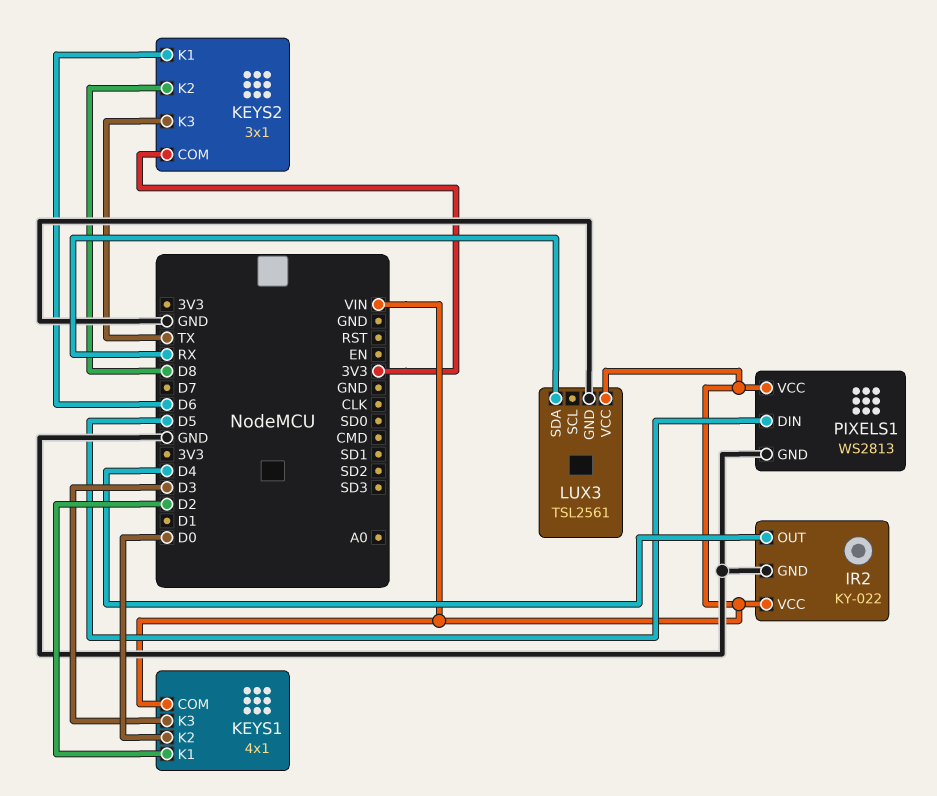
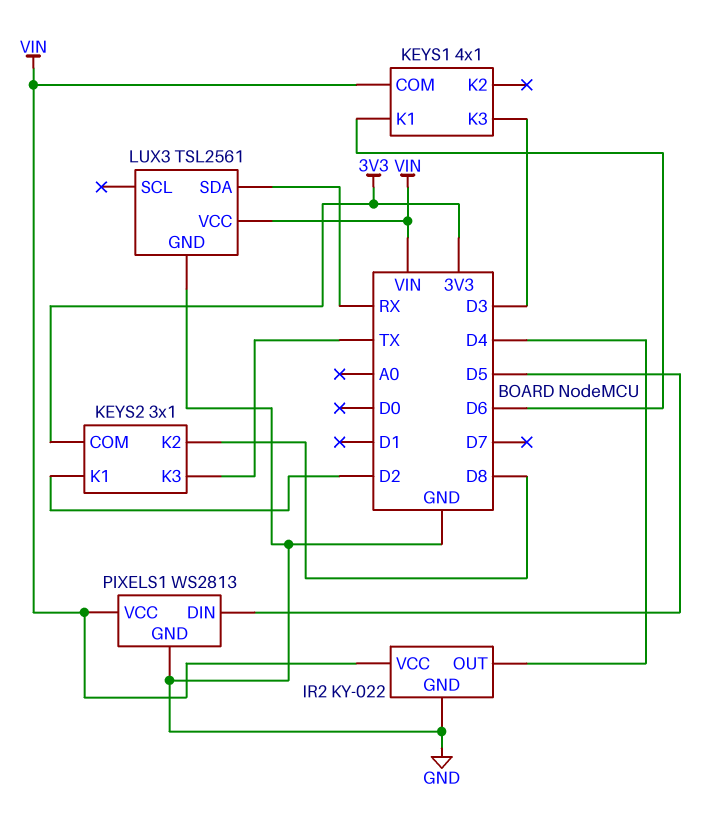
KEYS1 pin K1: D2 -> D6
KEYS1 pin K2: D0 -> none
KEYS2 pin K1: D6 -> D2

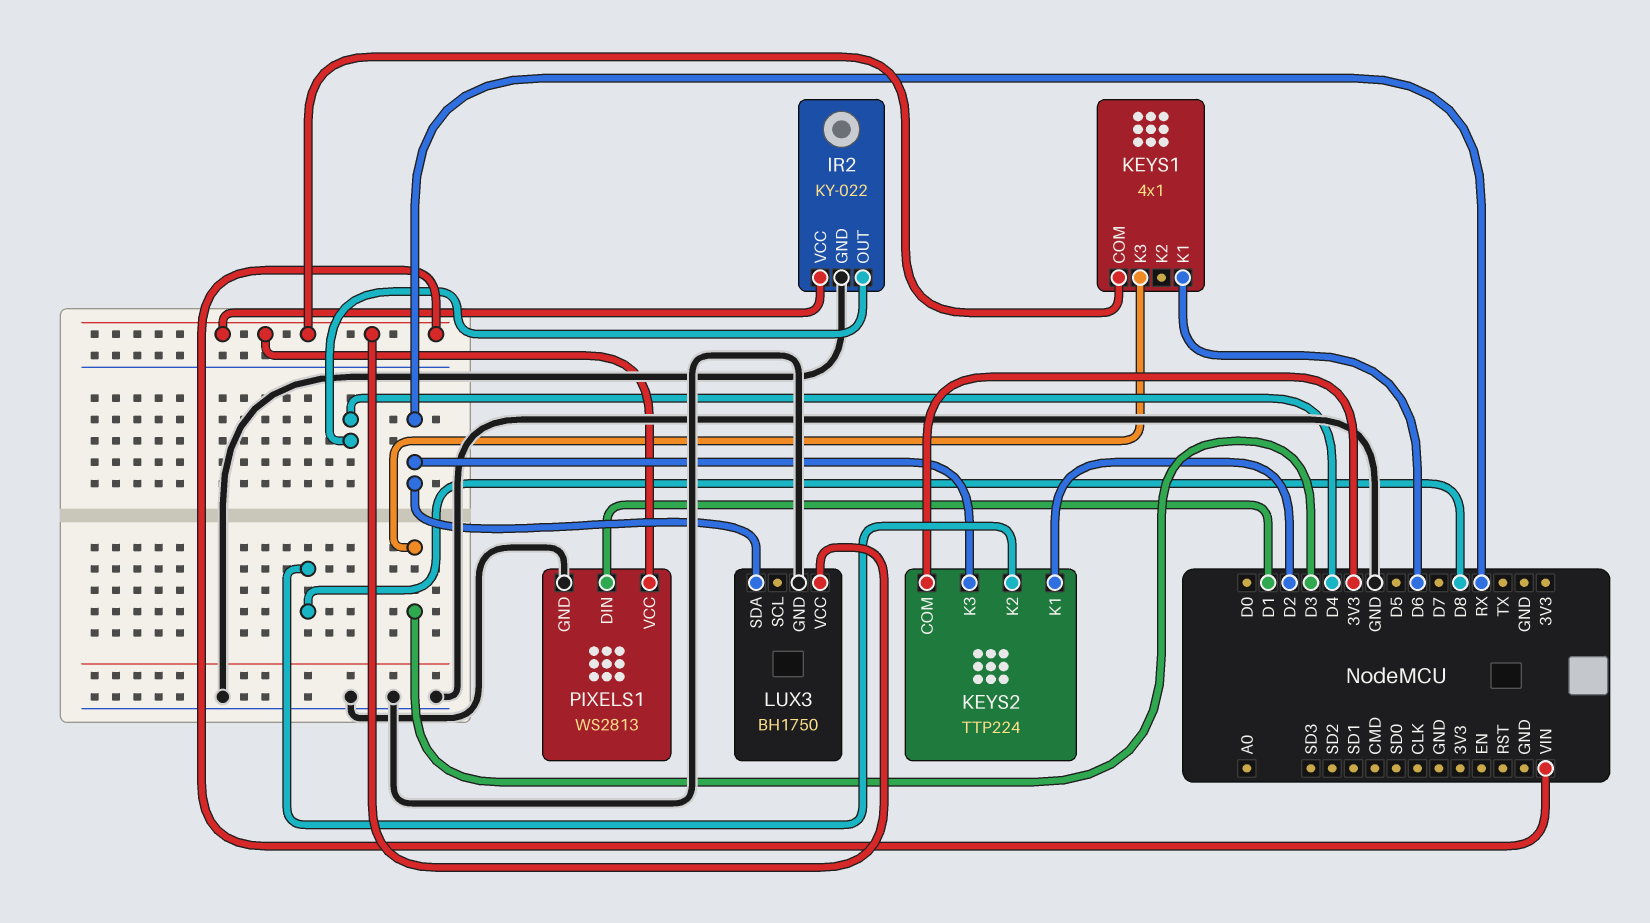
KEYS2: 3x1 -> TTP224
KEYS2 pin K3: TX -> RX
LUX3: TSL2561 -> BH1750
PIXELS1 pin DIN: D5 -> D1

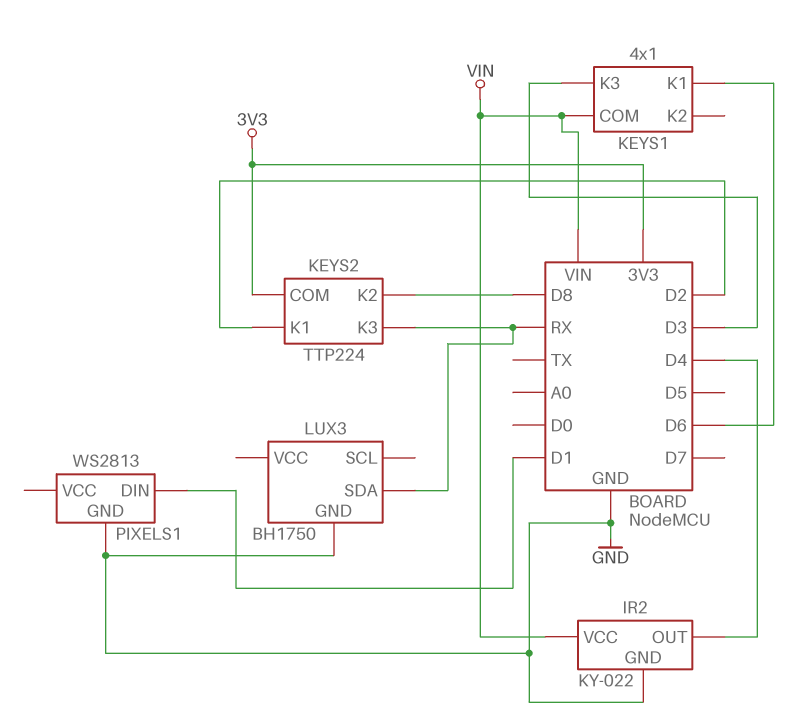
LUX3 pin VCC: VIN -> none
PIXELS1 pin VCC: VIN -> none

